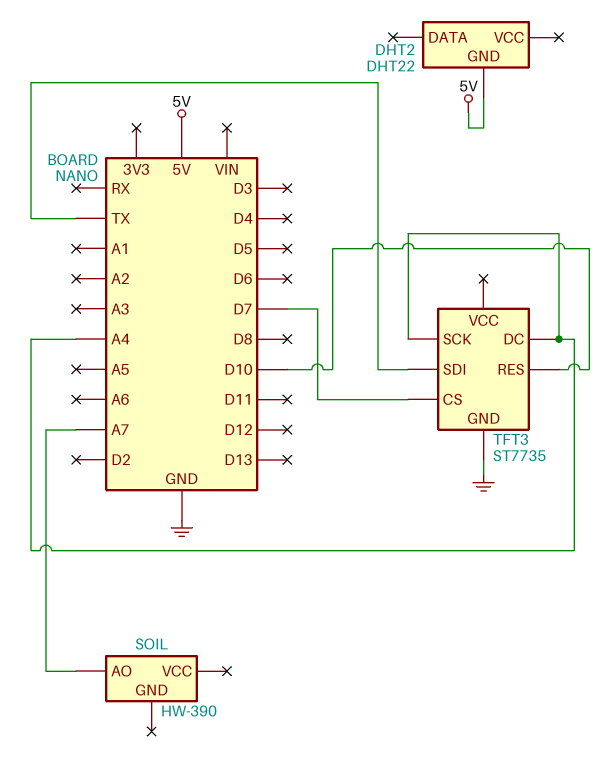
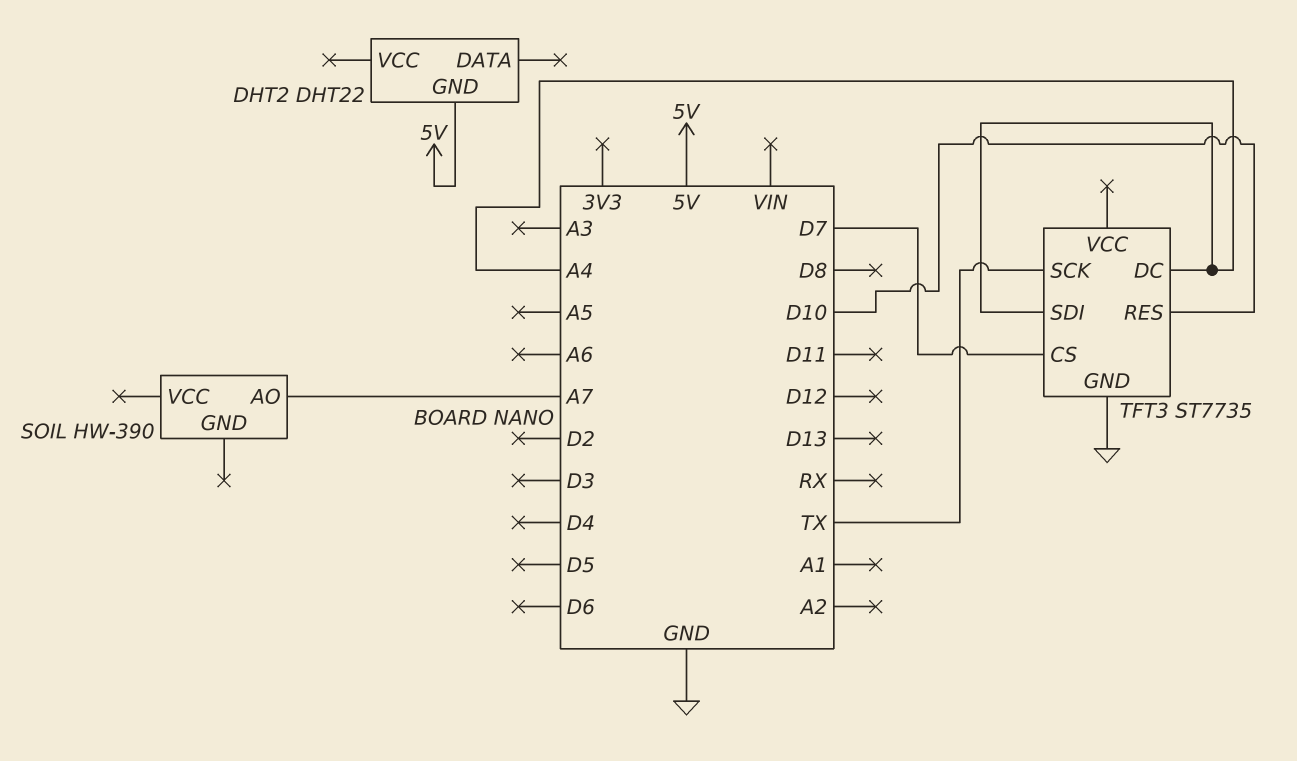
TFT3 pin SCK: A4 -> TX
TFT3 pin SDI: TX -> A4

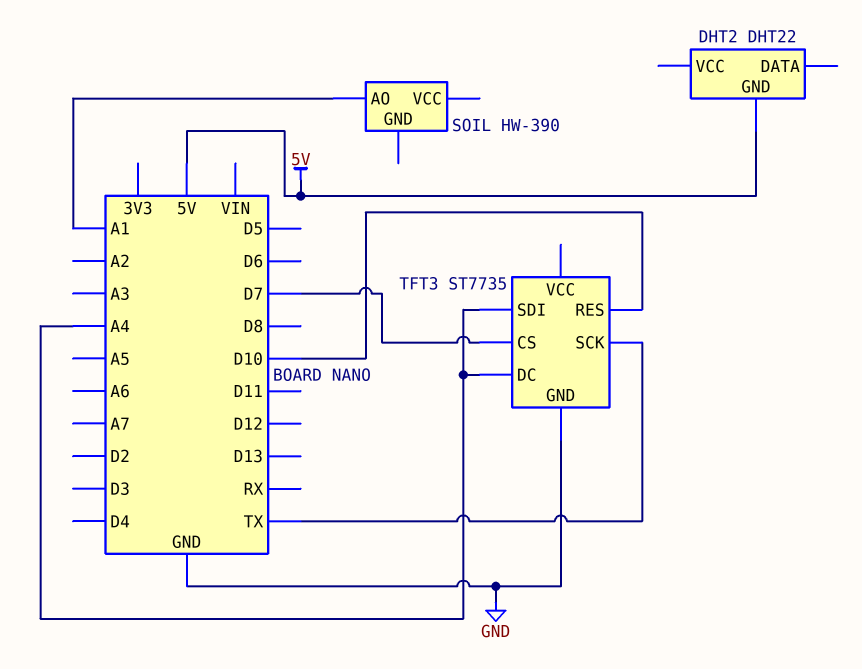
SOIL pin AO: A7 -> A1

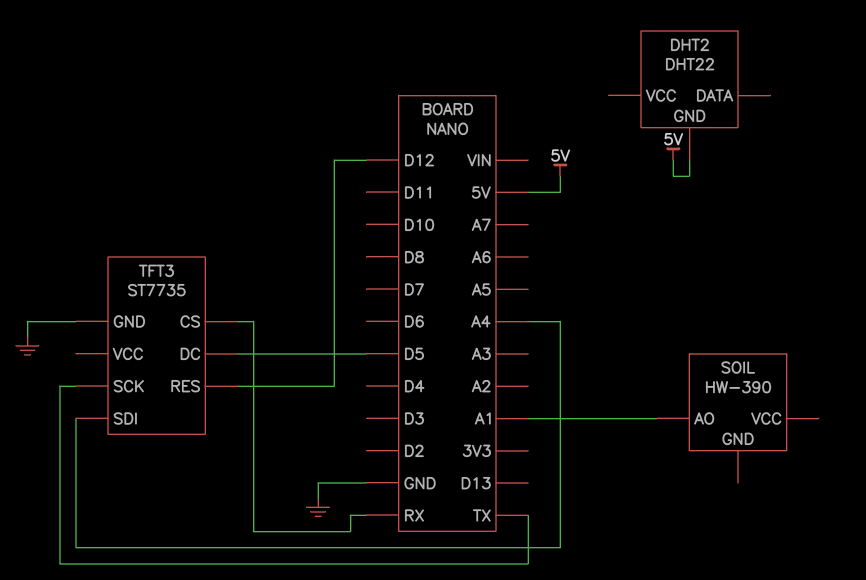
TFT3 pin CS: D7 -> RX
TFT3 pin DC: A4 -> D5
TFT3 pin RES: D10 -> D12

